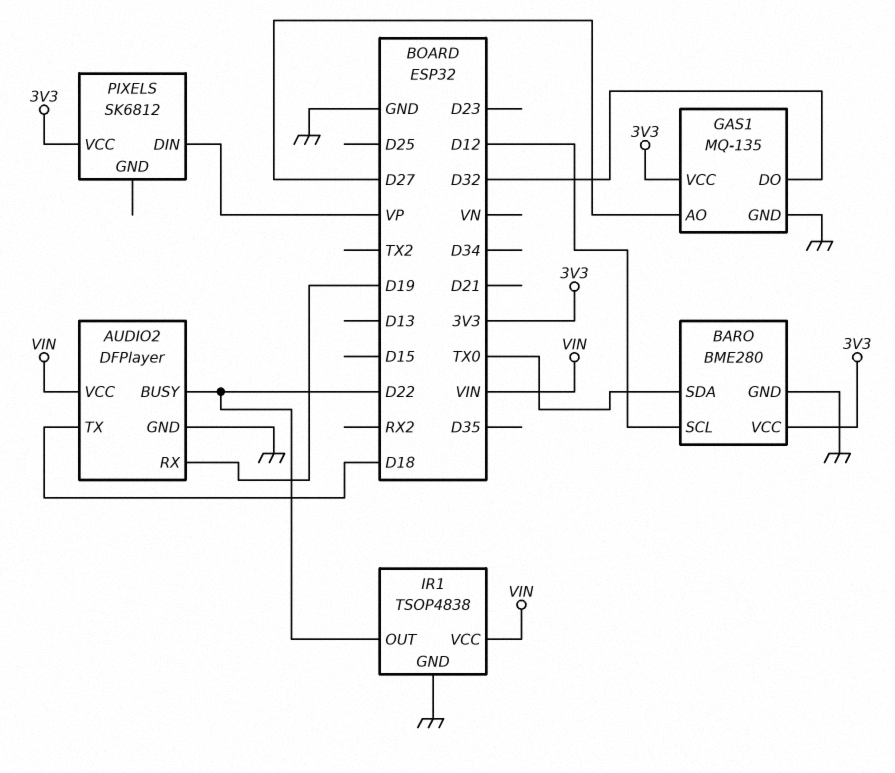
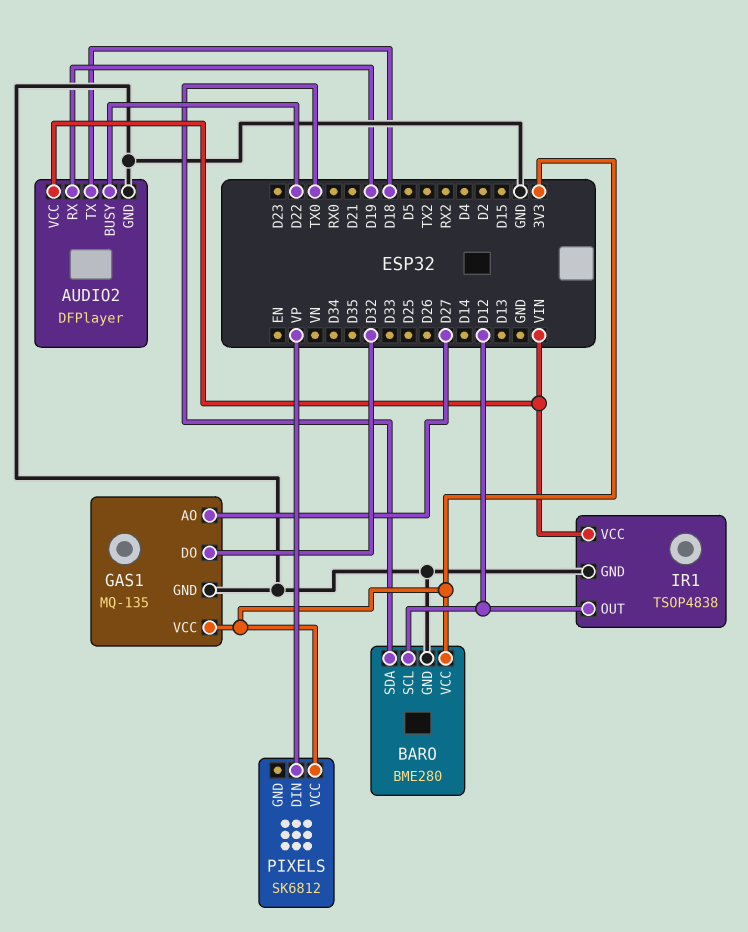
IR1 pin OUT: D22 -> D12

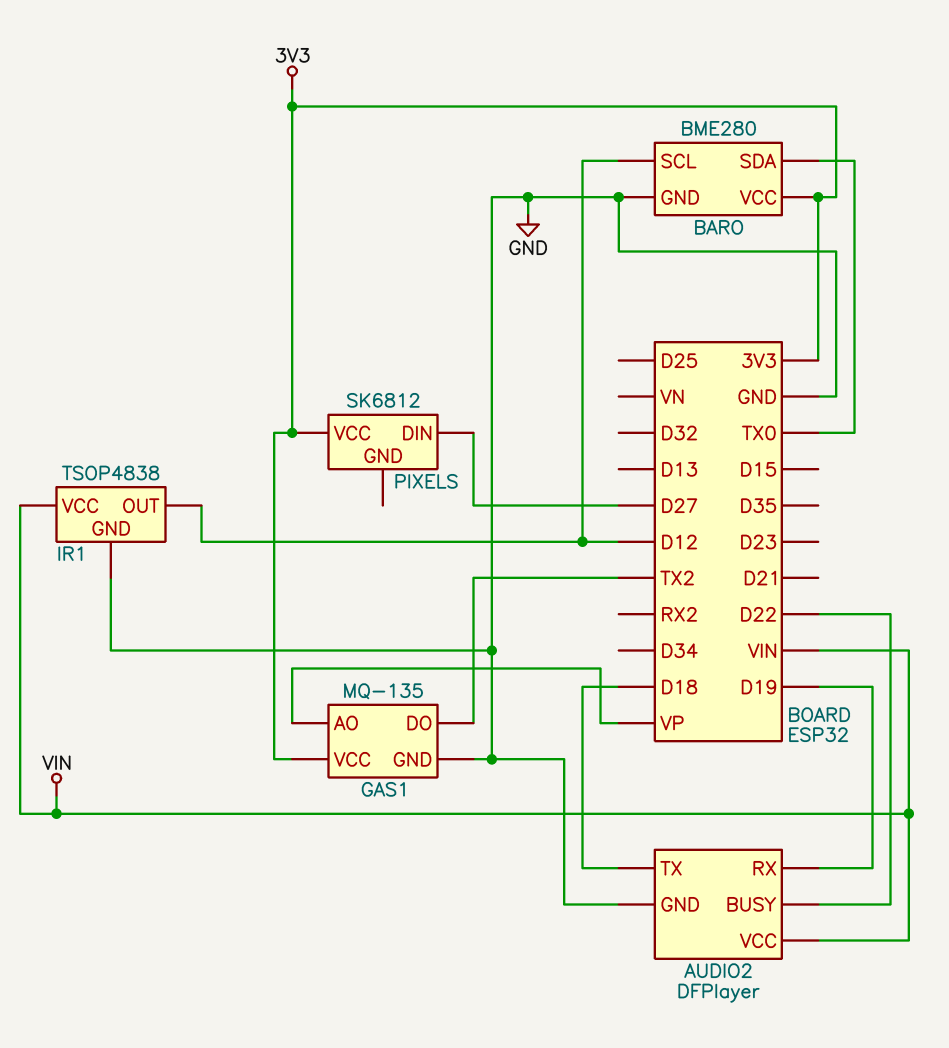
GAS1 pin AO: D27 -> VP
GAS1 pin DO: D32 -> TX2
PIXELS pin DIN: VP -> D27

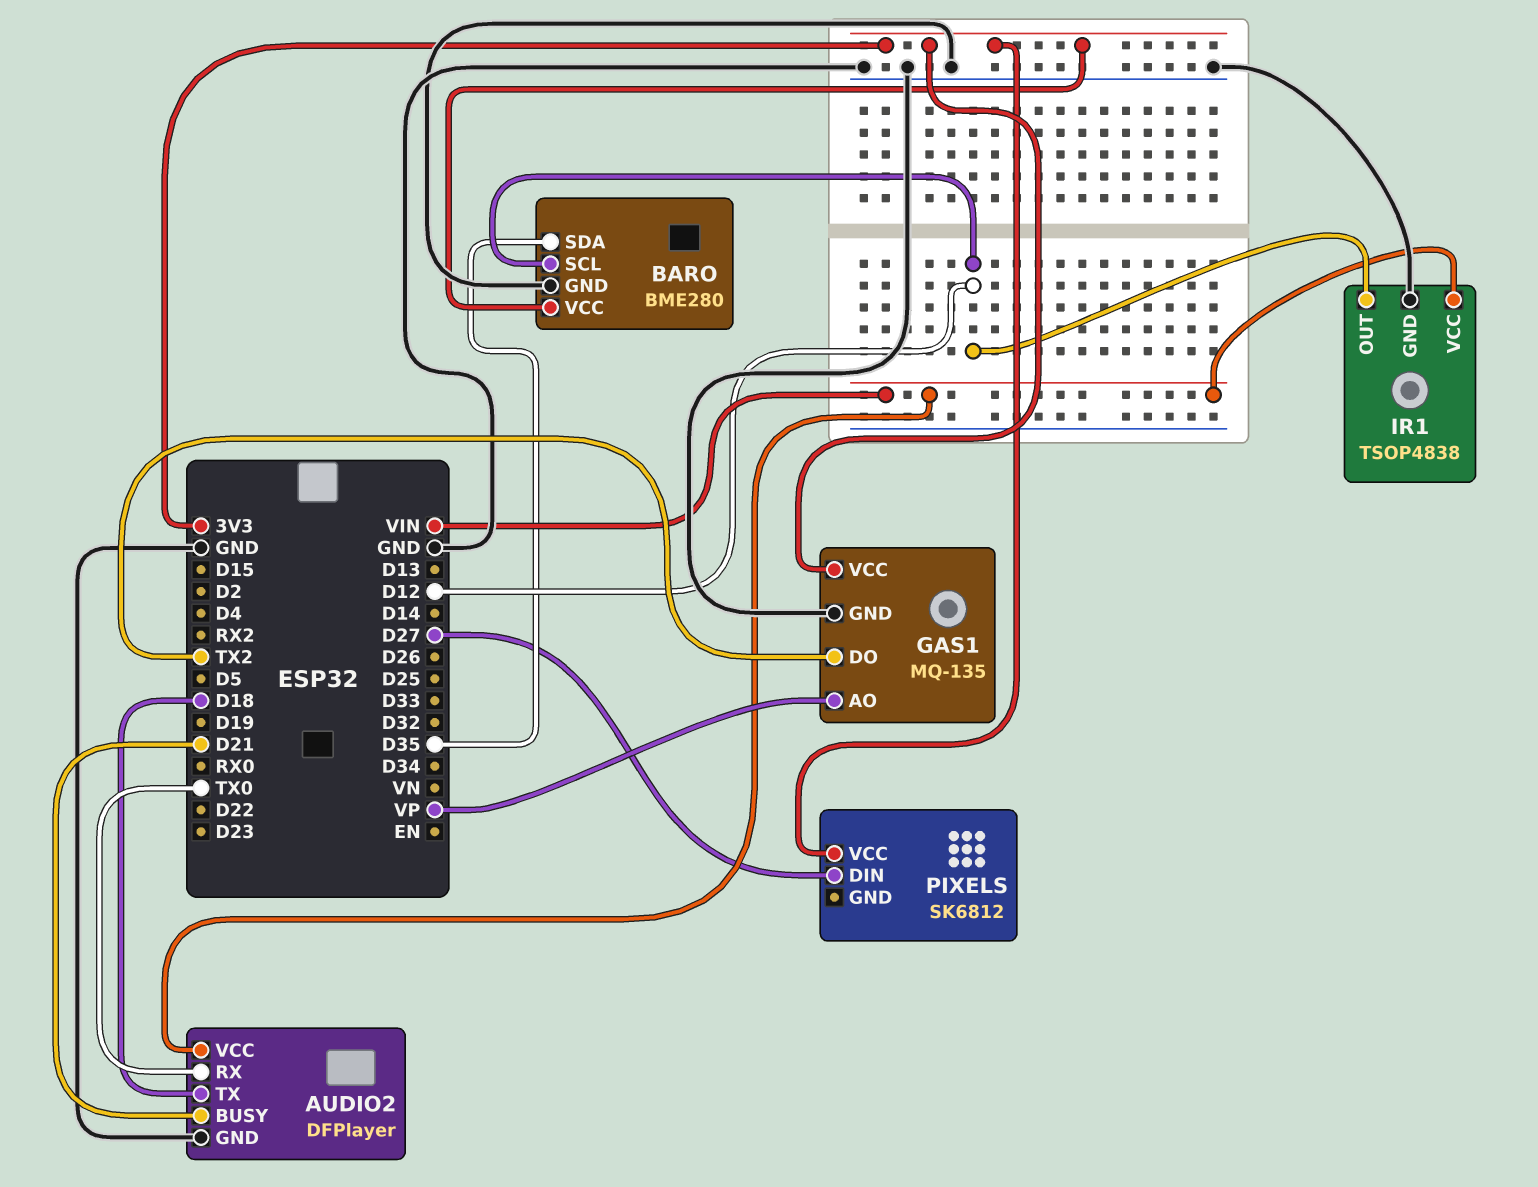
AUDIO2 pin BUSY: D22 -> D21
AUDIO2 pin RX: D19 -> TX0
BARO pin SDA: TX0 -> D35

